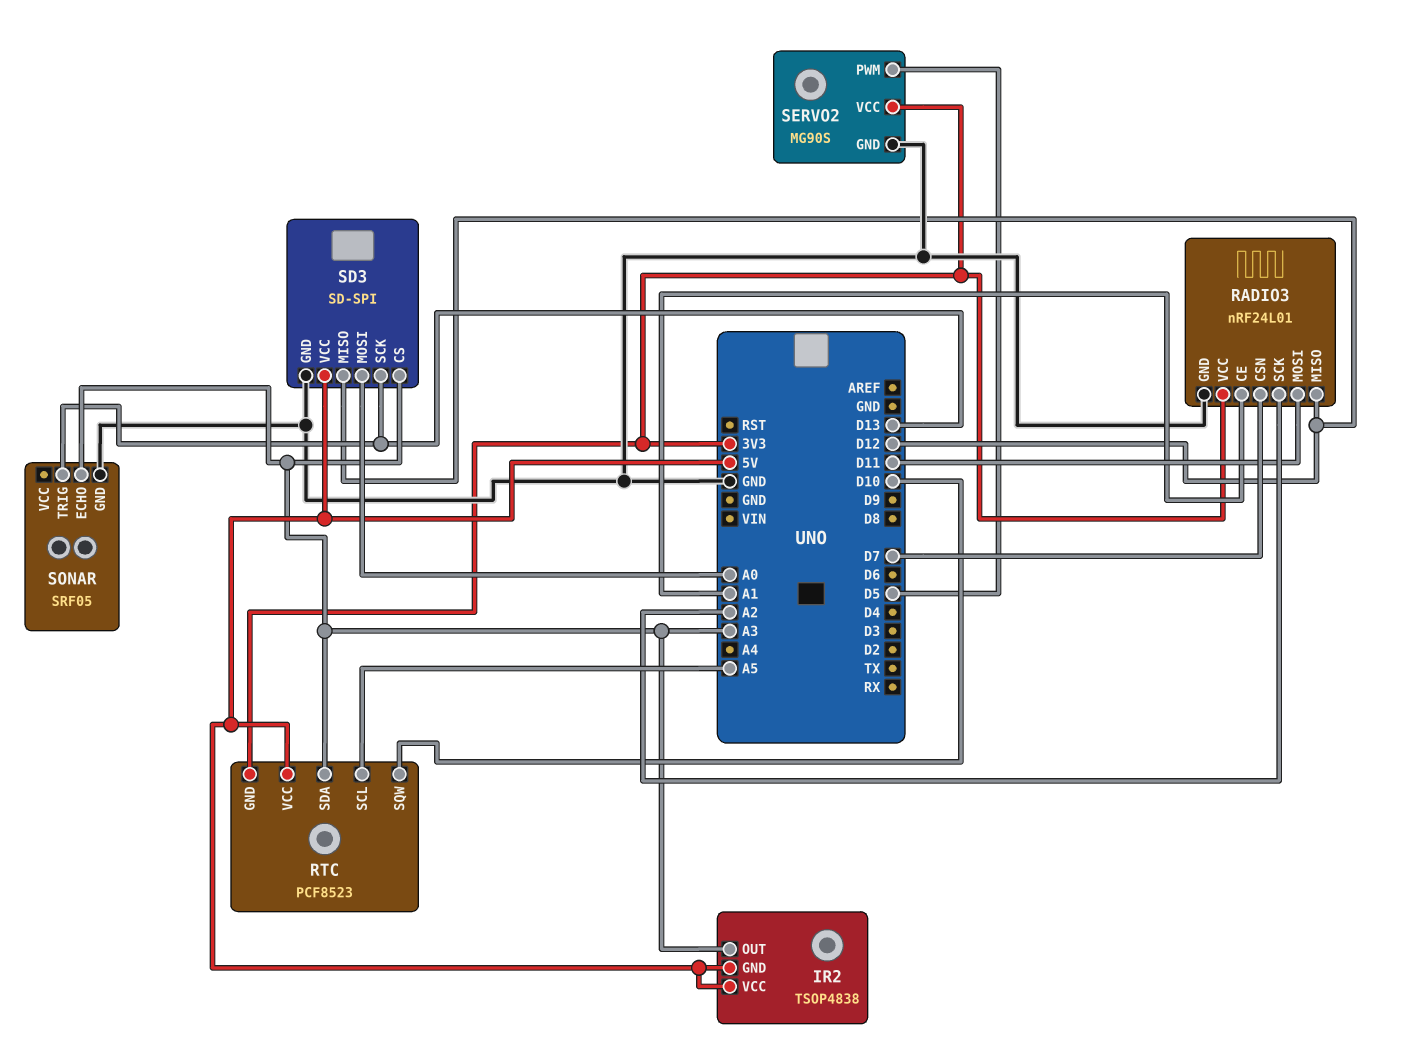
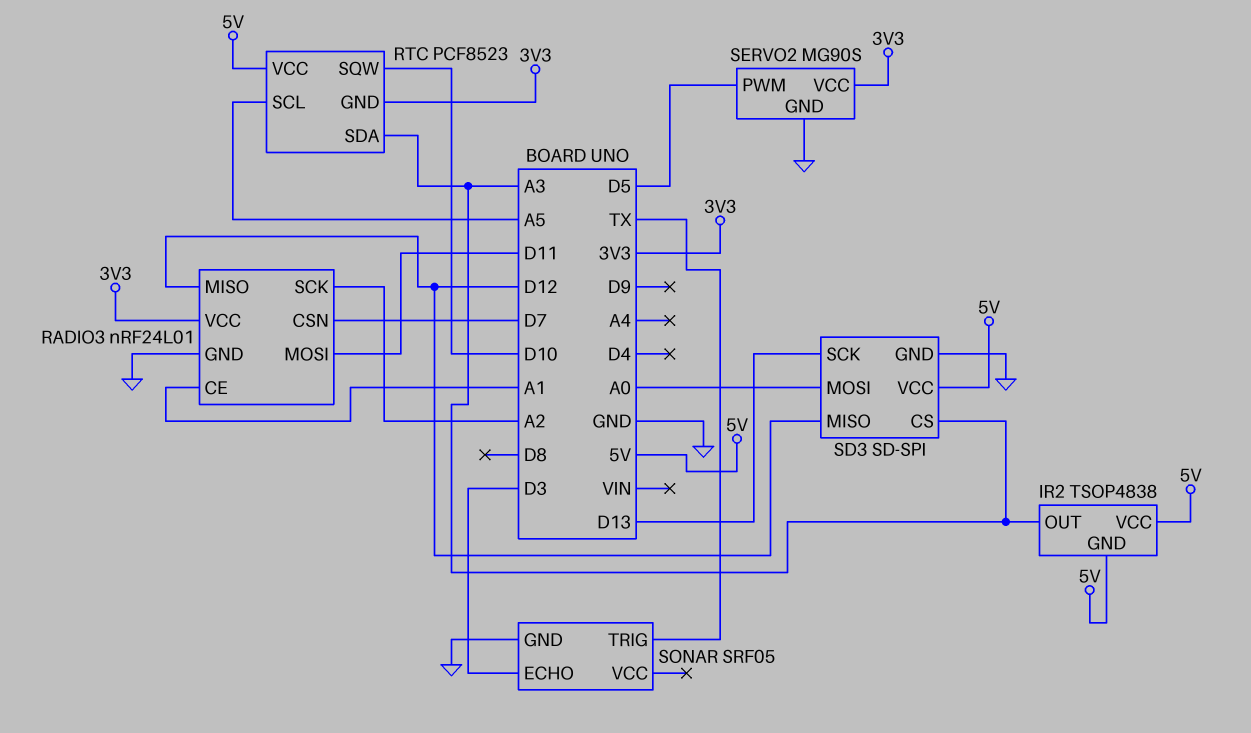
SONAR pin ECHO: A3 -> D3
SONAR pin TRIG: D13 -> TX

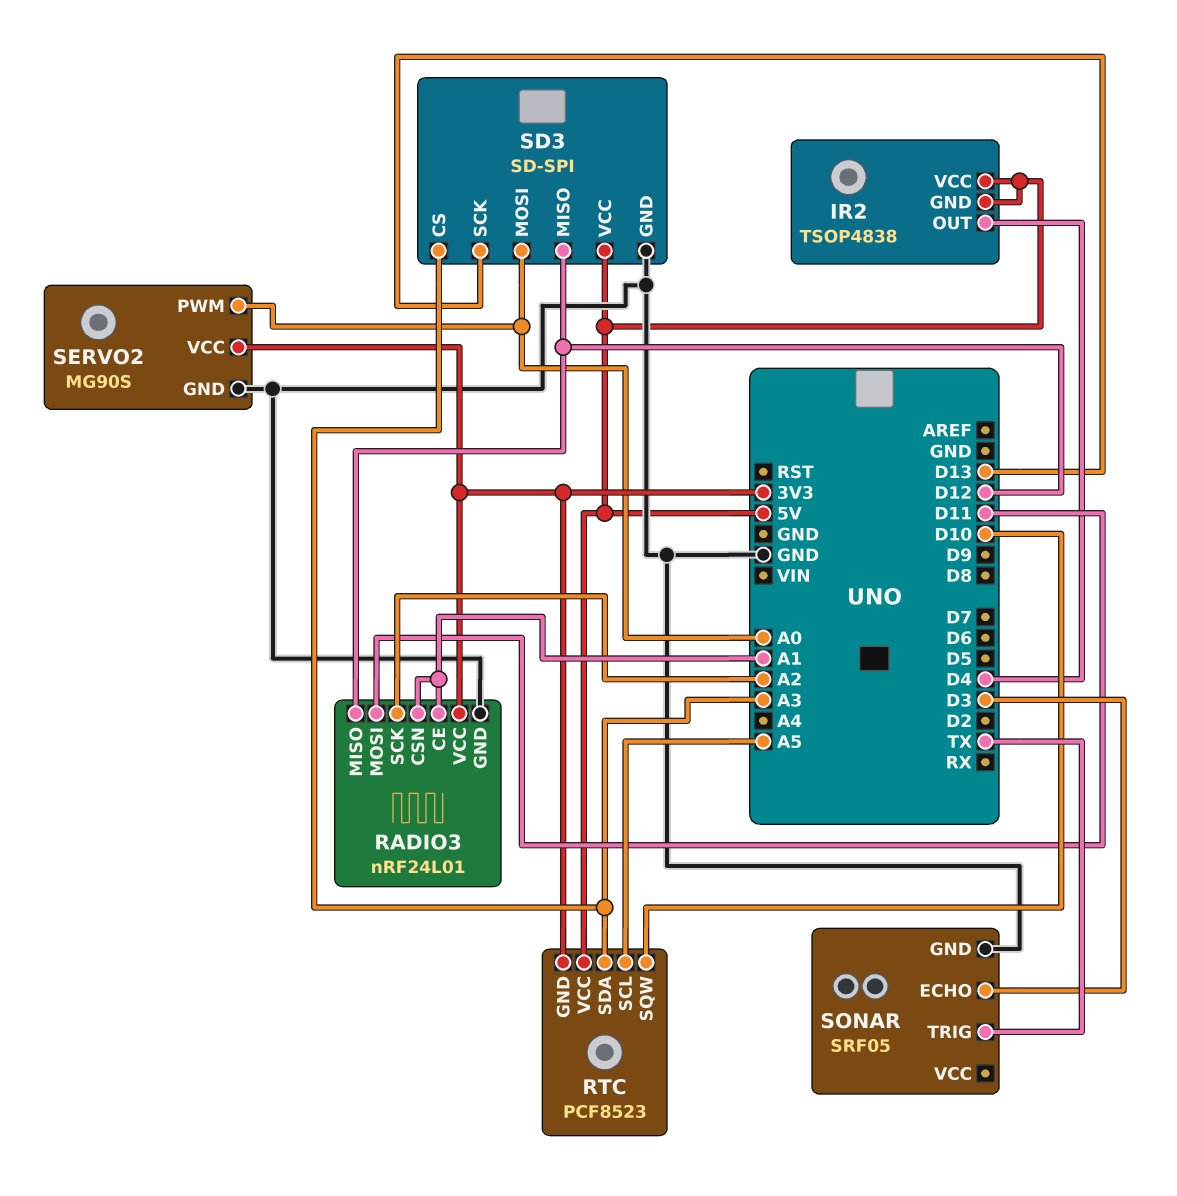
IR2 pin OUT: A3 -> D4
RADIO3 pin CSN: D7 -> A1
SERVO2 pin PWM: D5 -> A0

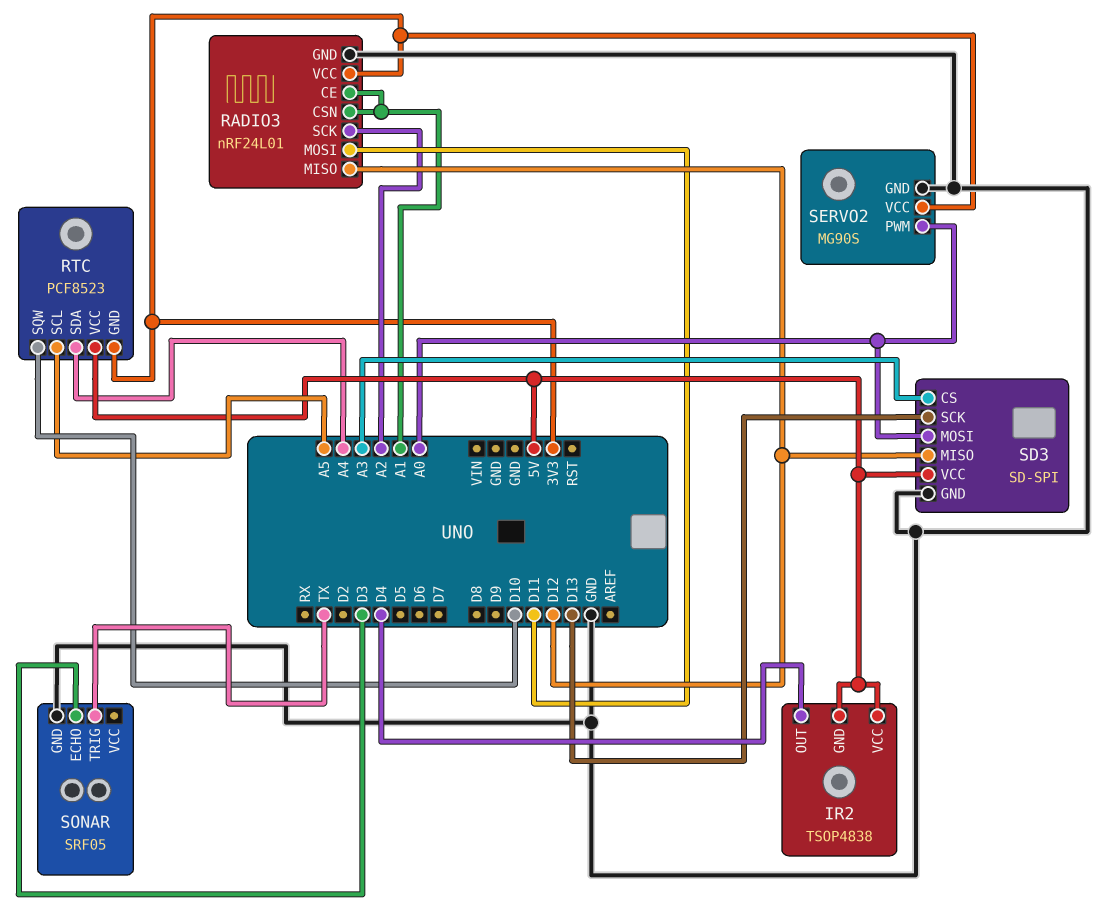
RTC pin SDA: A3 -> A4

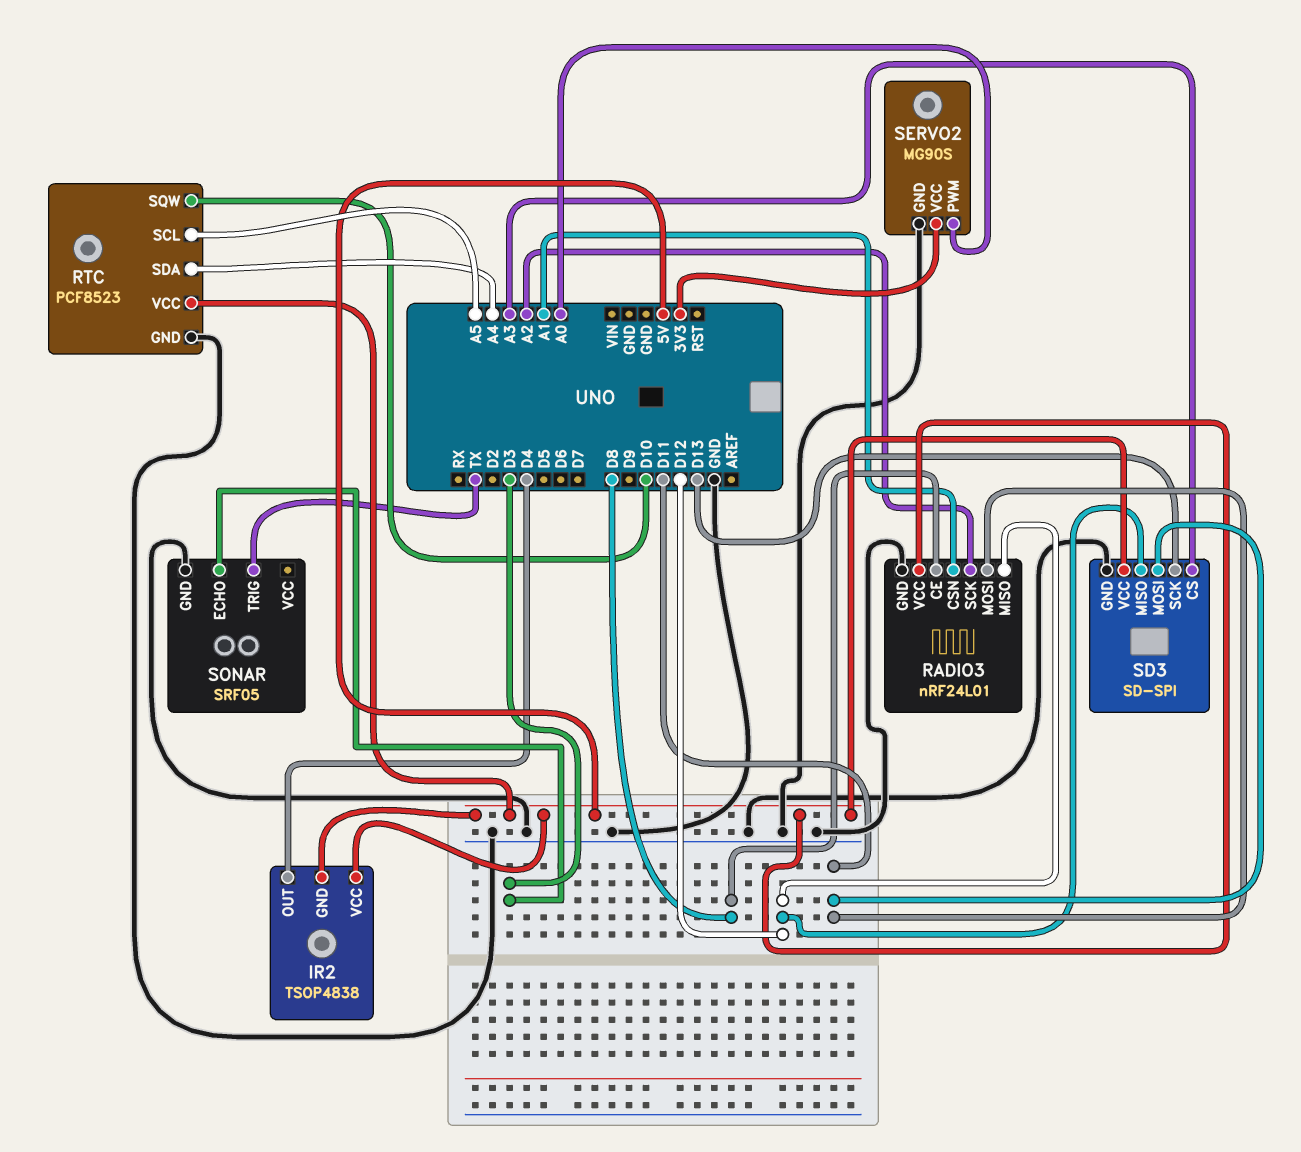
RADIO3 pin CE: A1 -> D8
RADIO3 pin VCC: 3V3 -> 5V
RTC pin GND: 3V3 -> GND
SD3 pin MOSI: A0 -> D11

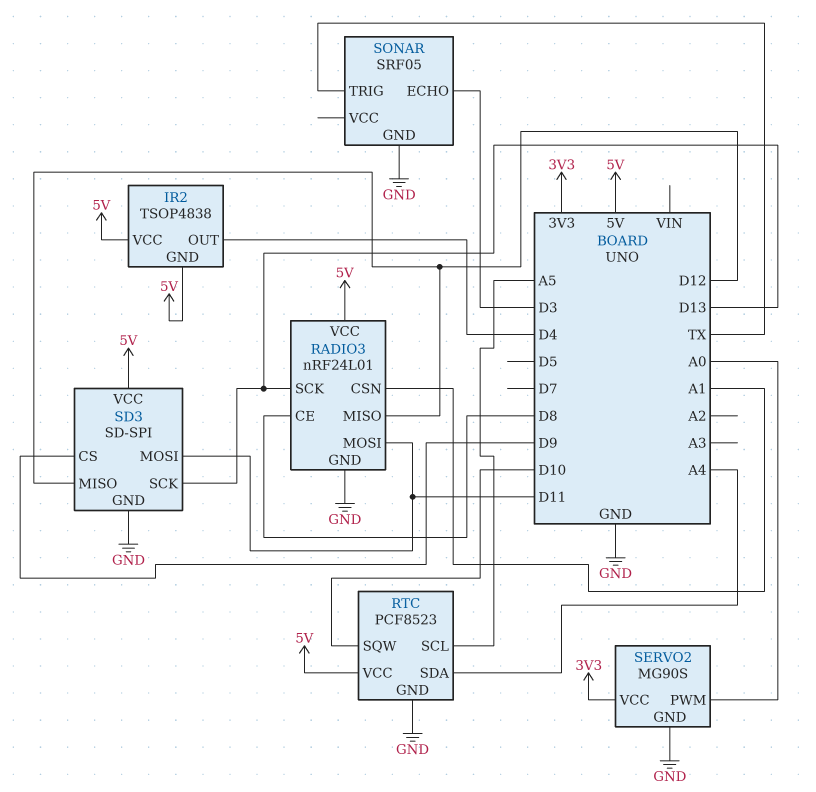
RADIO3 pin SCK: A2 -> D13
SD3 pin CS: A3 -> D9

